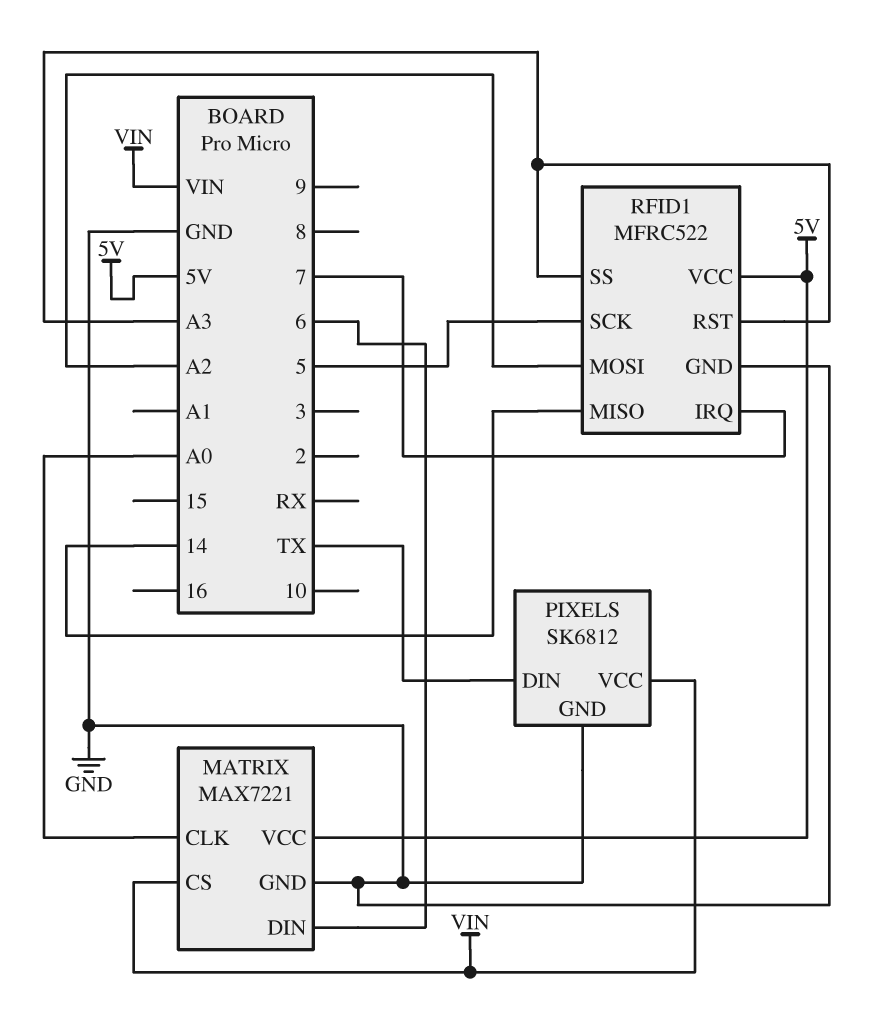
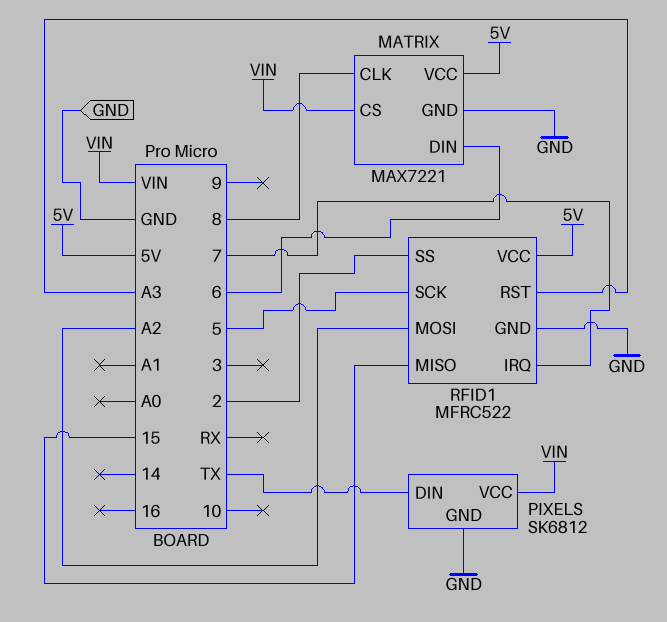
MATRIX pin CLK: A0 -> 8
RFID1 pin MISO: 14 -> 15
RFID1 pin SS: A3 -> 2

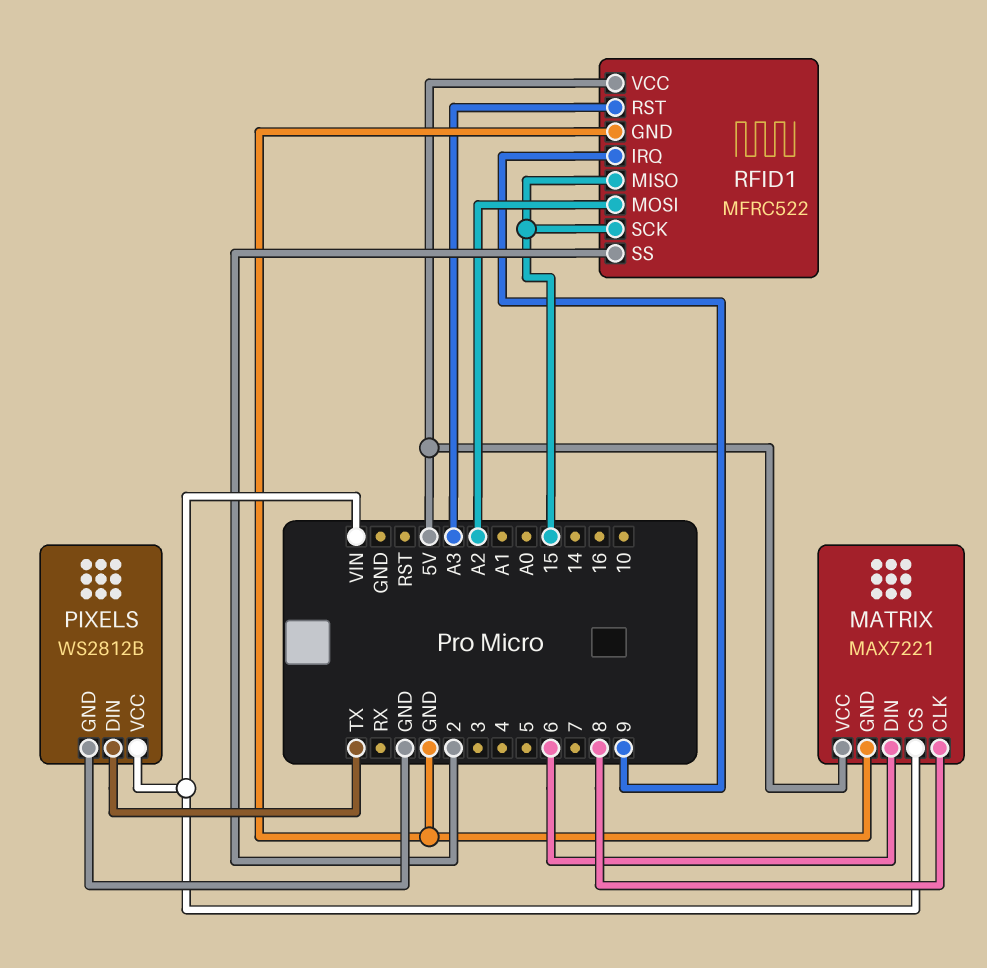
PIXELS: SK6812 -> WS2812B
RFID1 pin IRQ: 7 -> 9
RFID1 pin SCK: 5 -> 15

